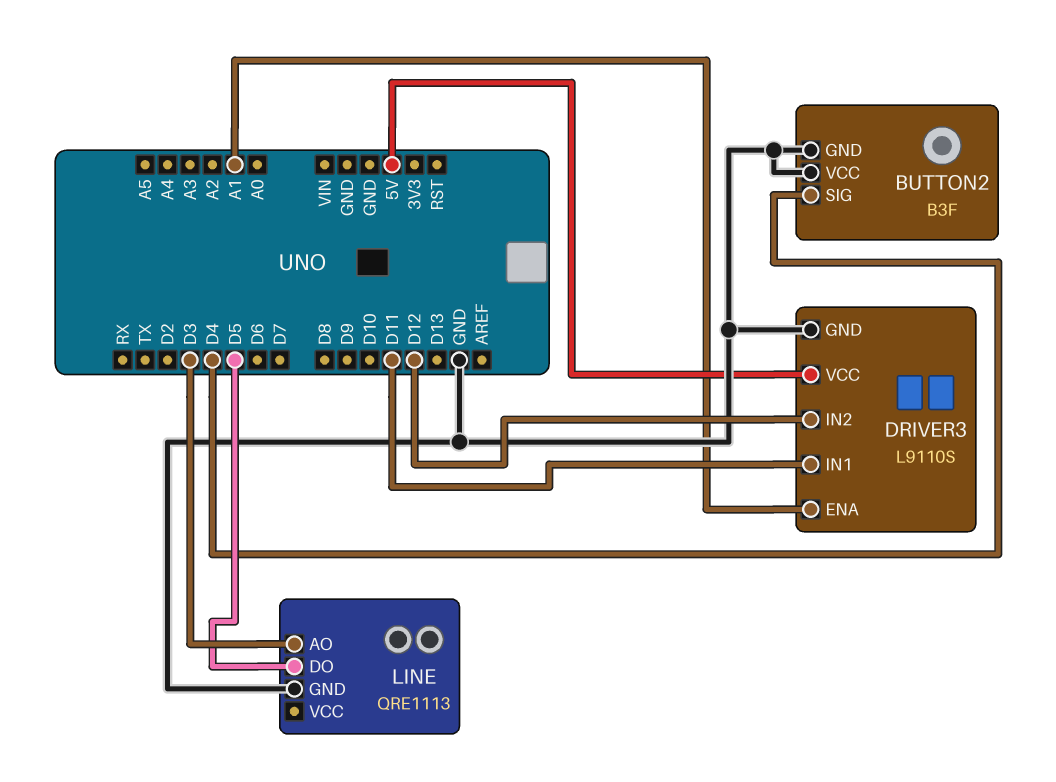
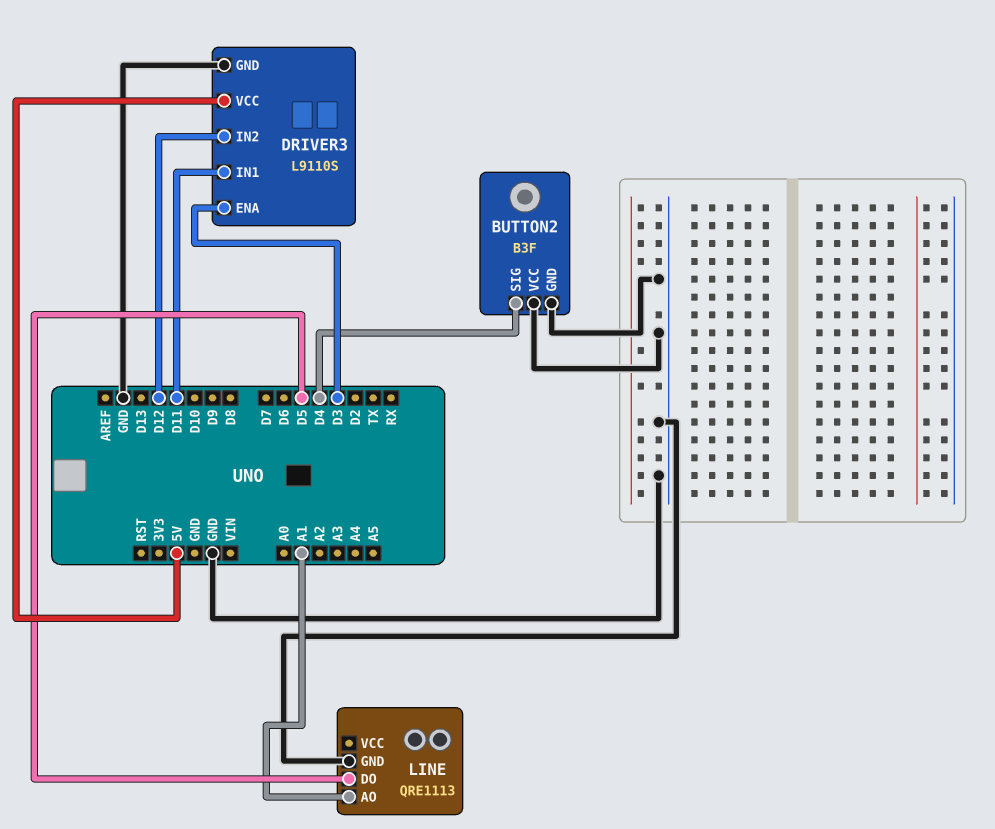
DRIVER3 pin ENA: A1 -> D3
LINE pin AO: D3 -> A1

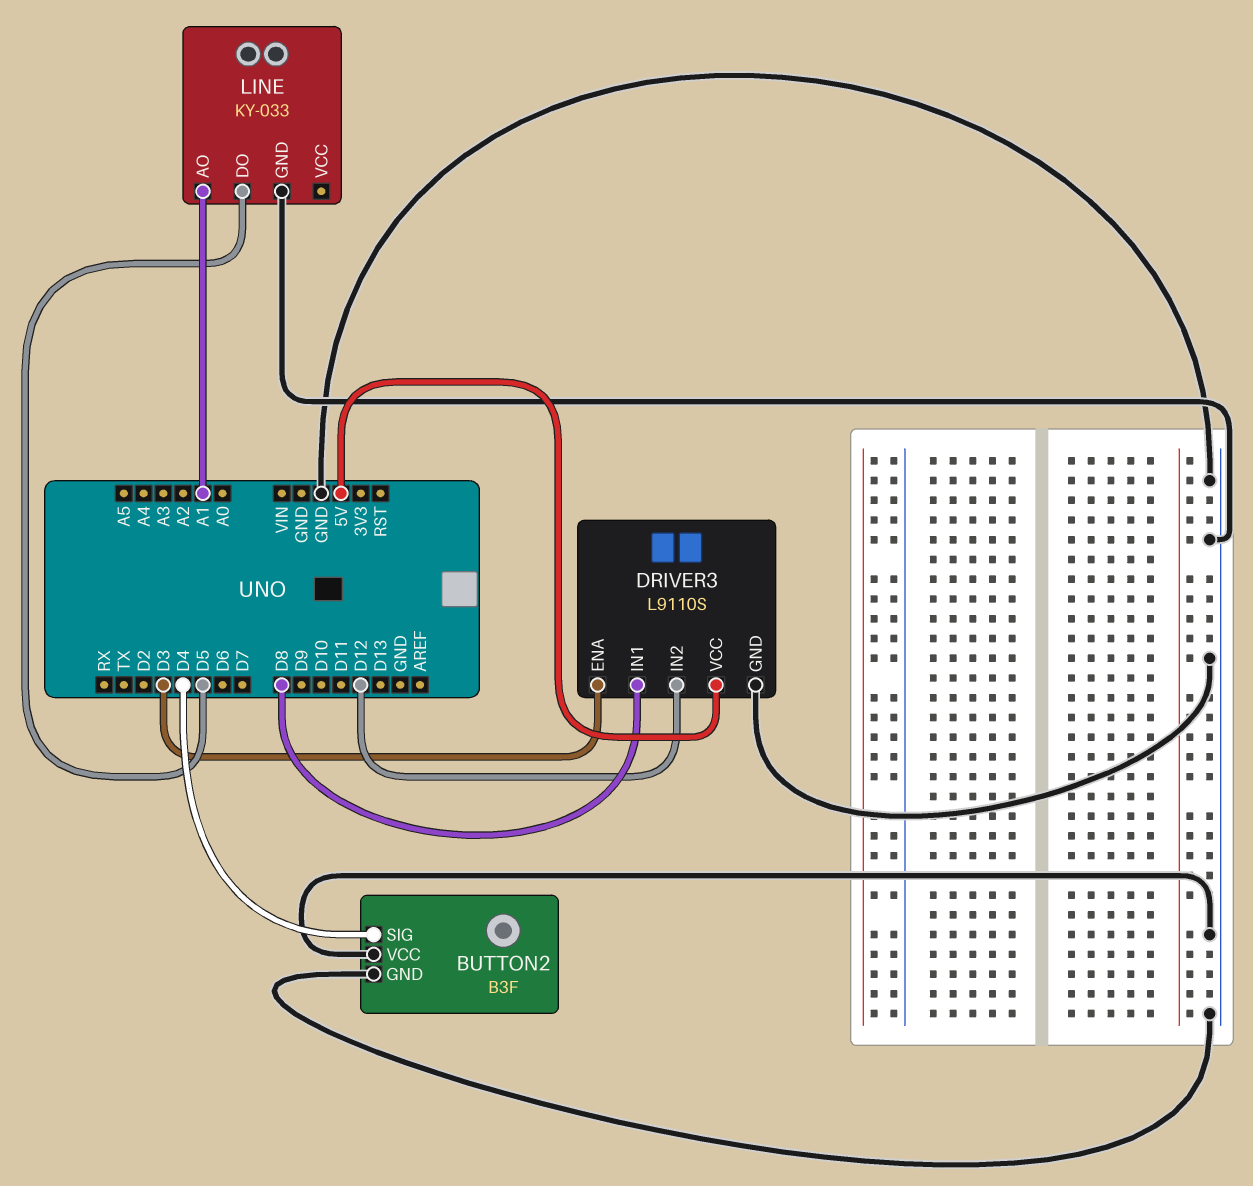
DRIVER3 pin IN1: D11 -> D8
LINE: QRE1113 -> KY-033

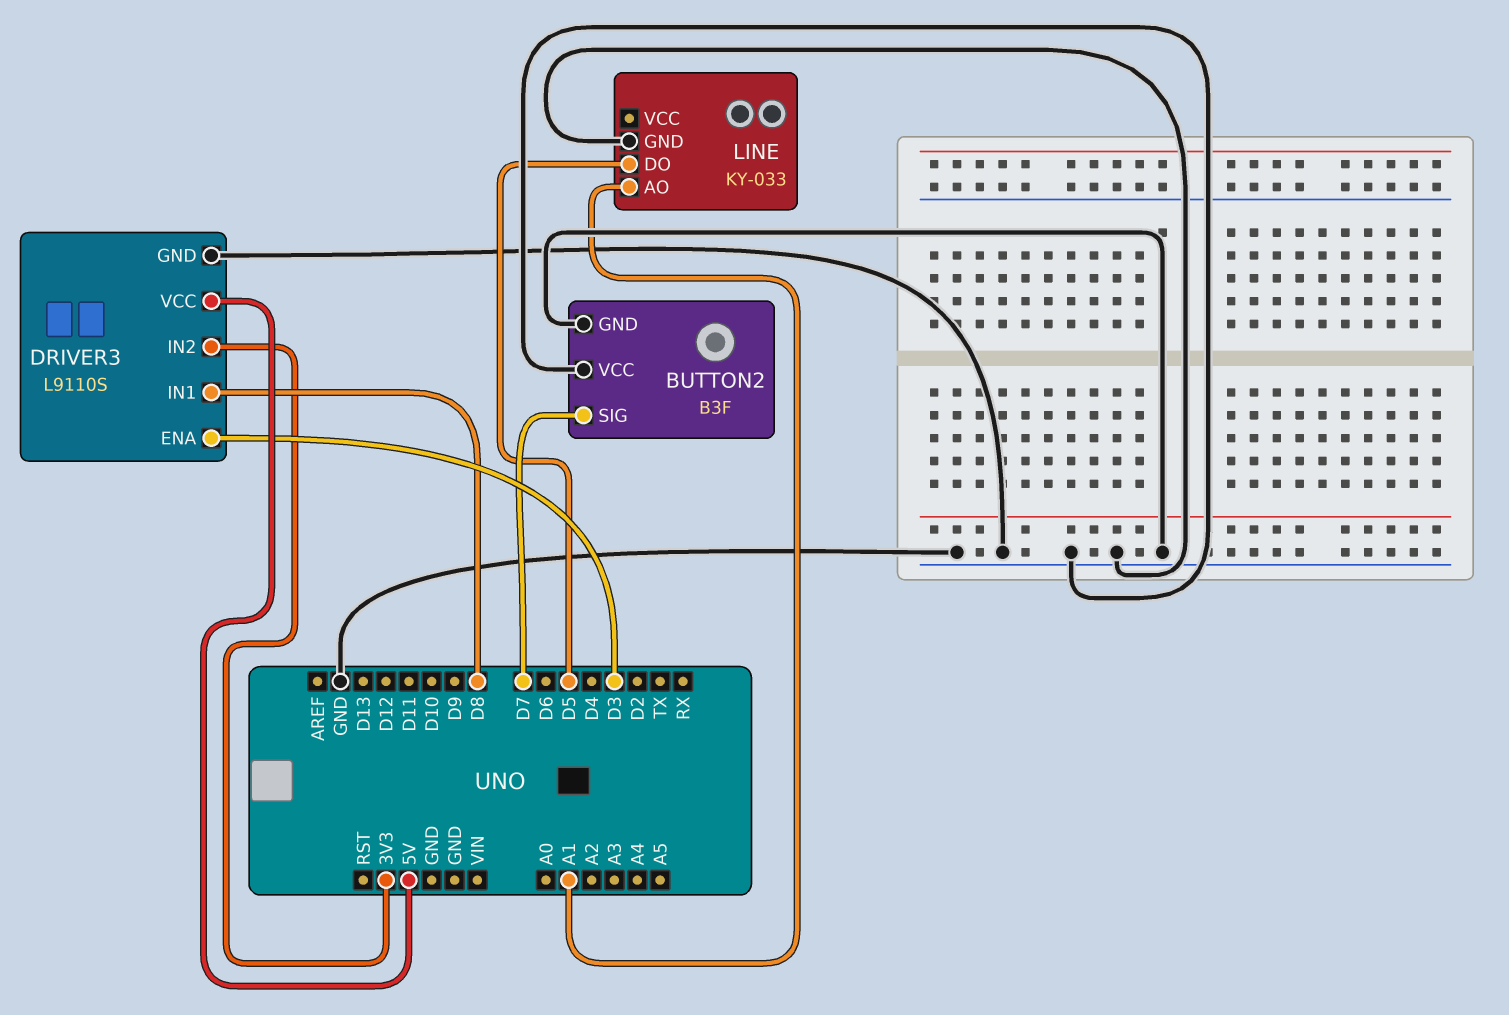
BUTTON2 pin SIG: D4 -> D7
DRIVER3 pin IN2: D12 -> 3V3

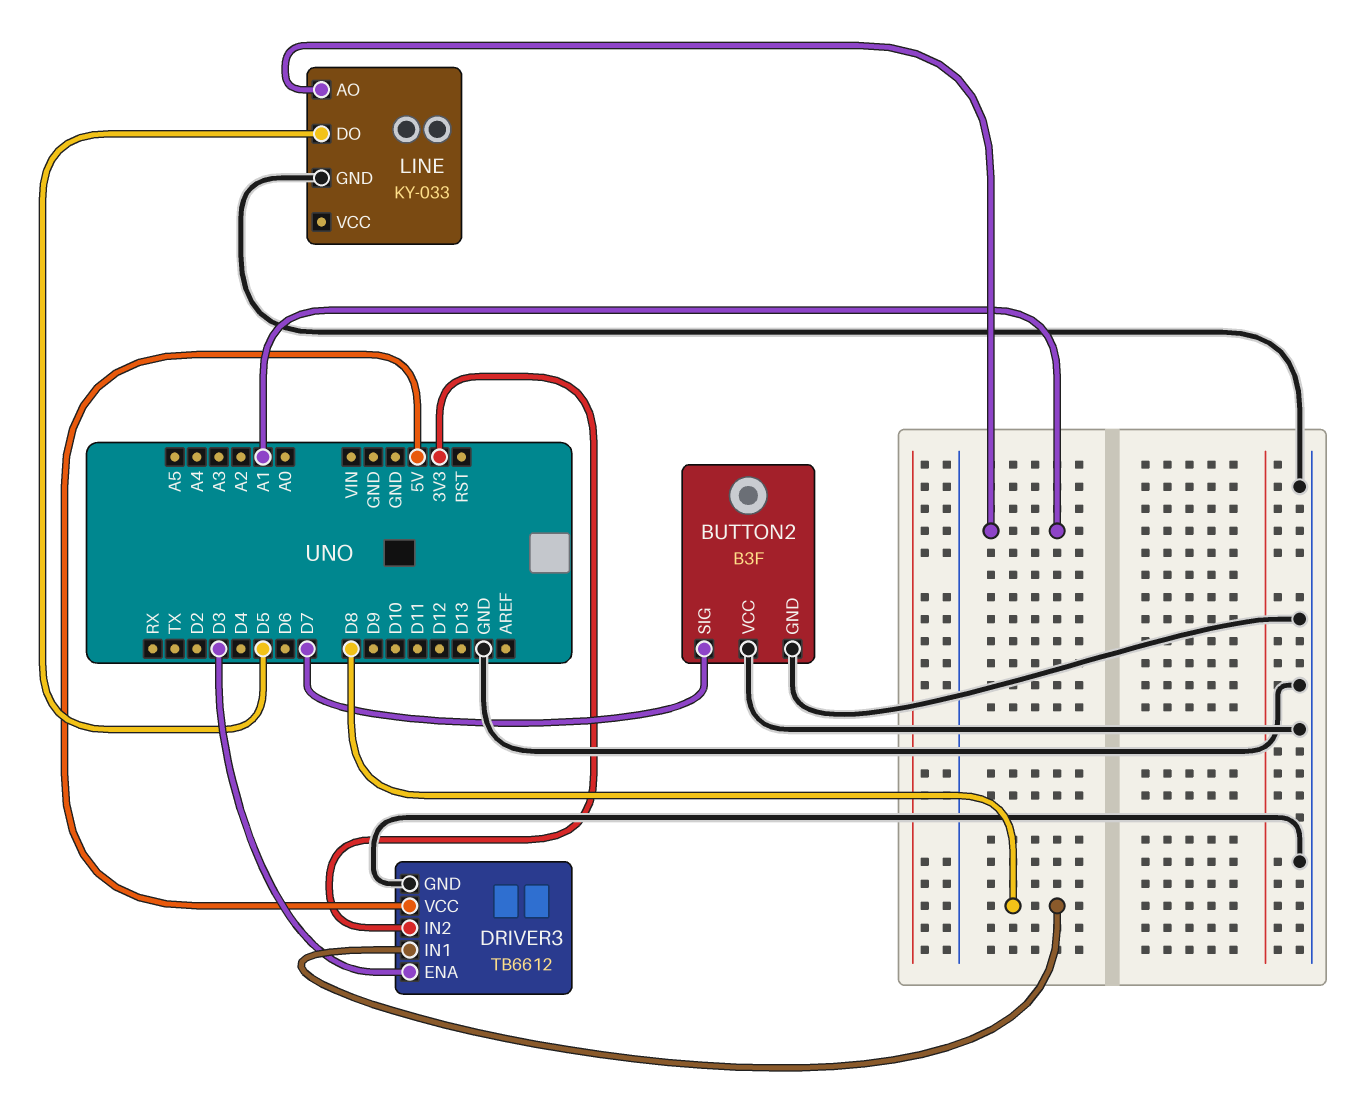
DRIVER3: L9110S -> TB6612

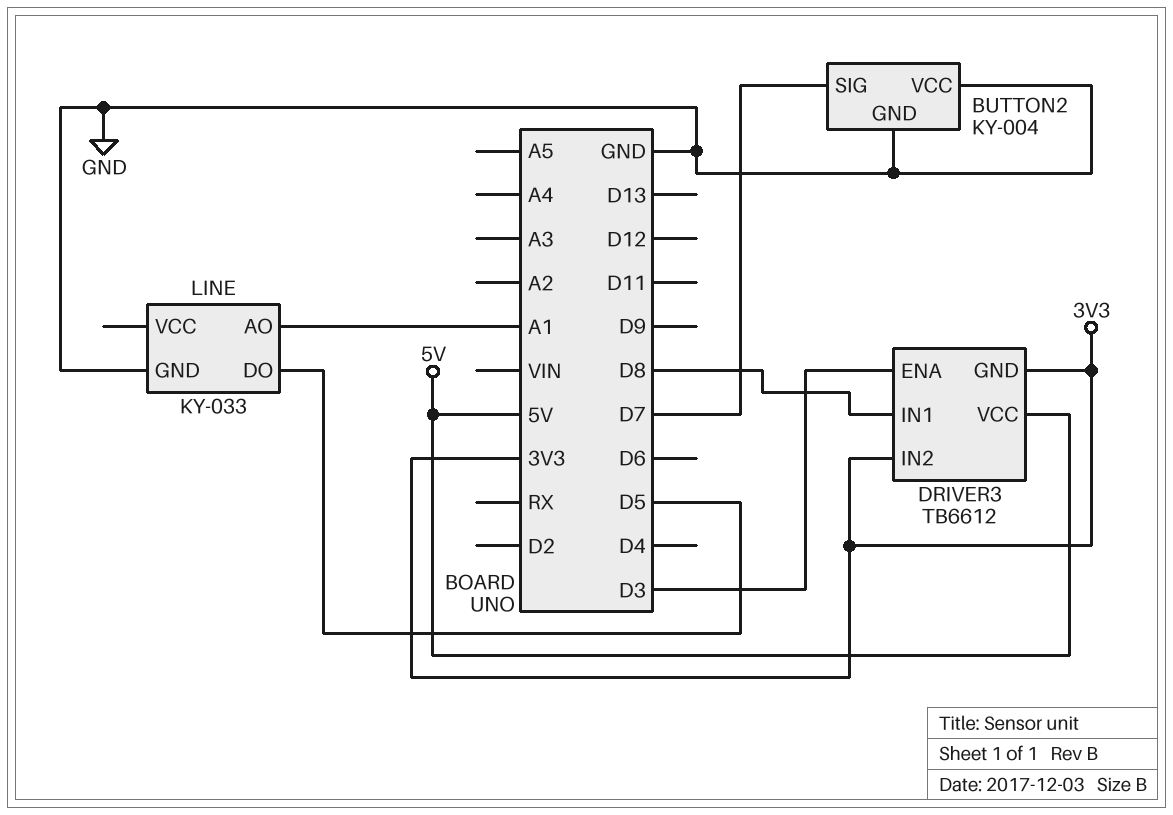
BUTTON2: B3F -> KY-004
DRIVER3 pin GND: GND -> 3V3

